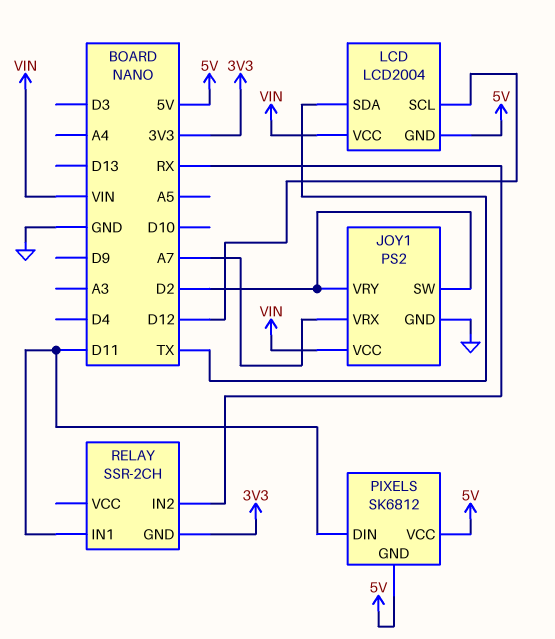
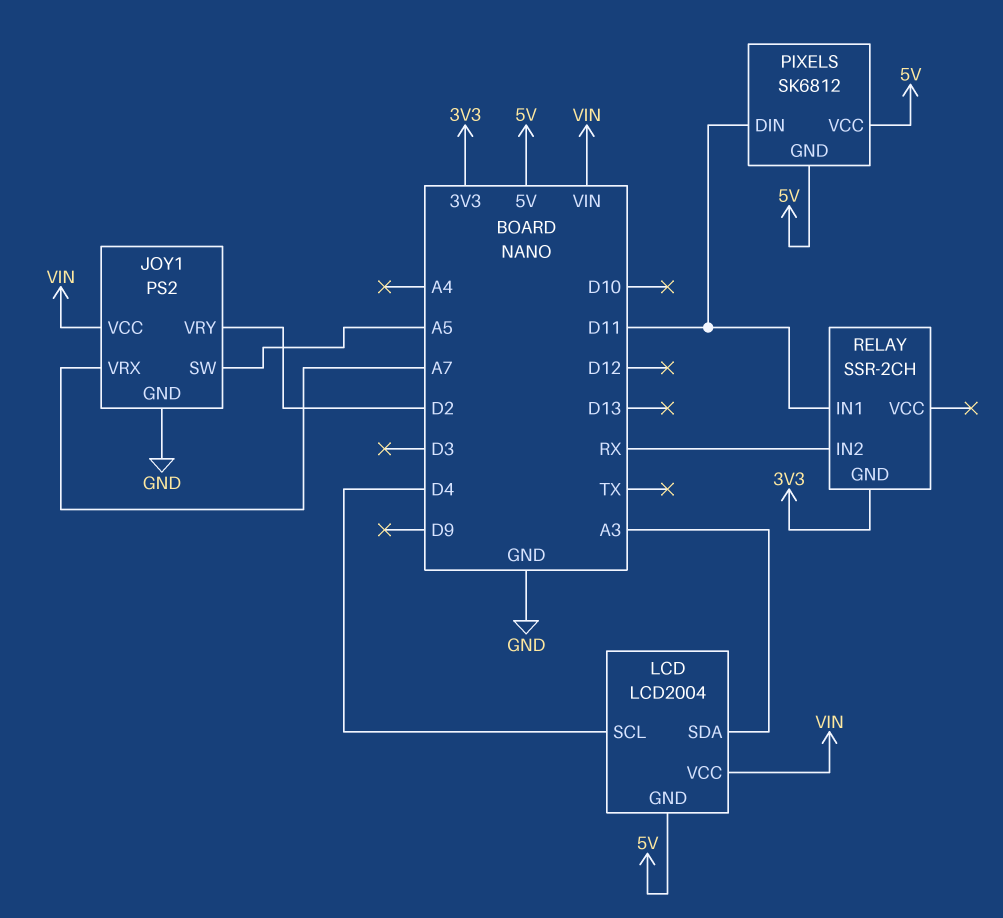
JOY1 pin SW: D2 -> A5
LCD pin SCL: D12 -> D4
LCD pin SDA: TX -> A3

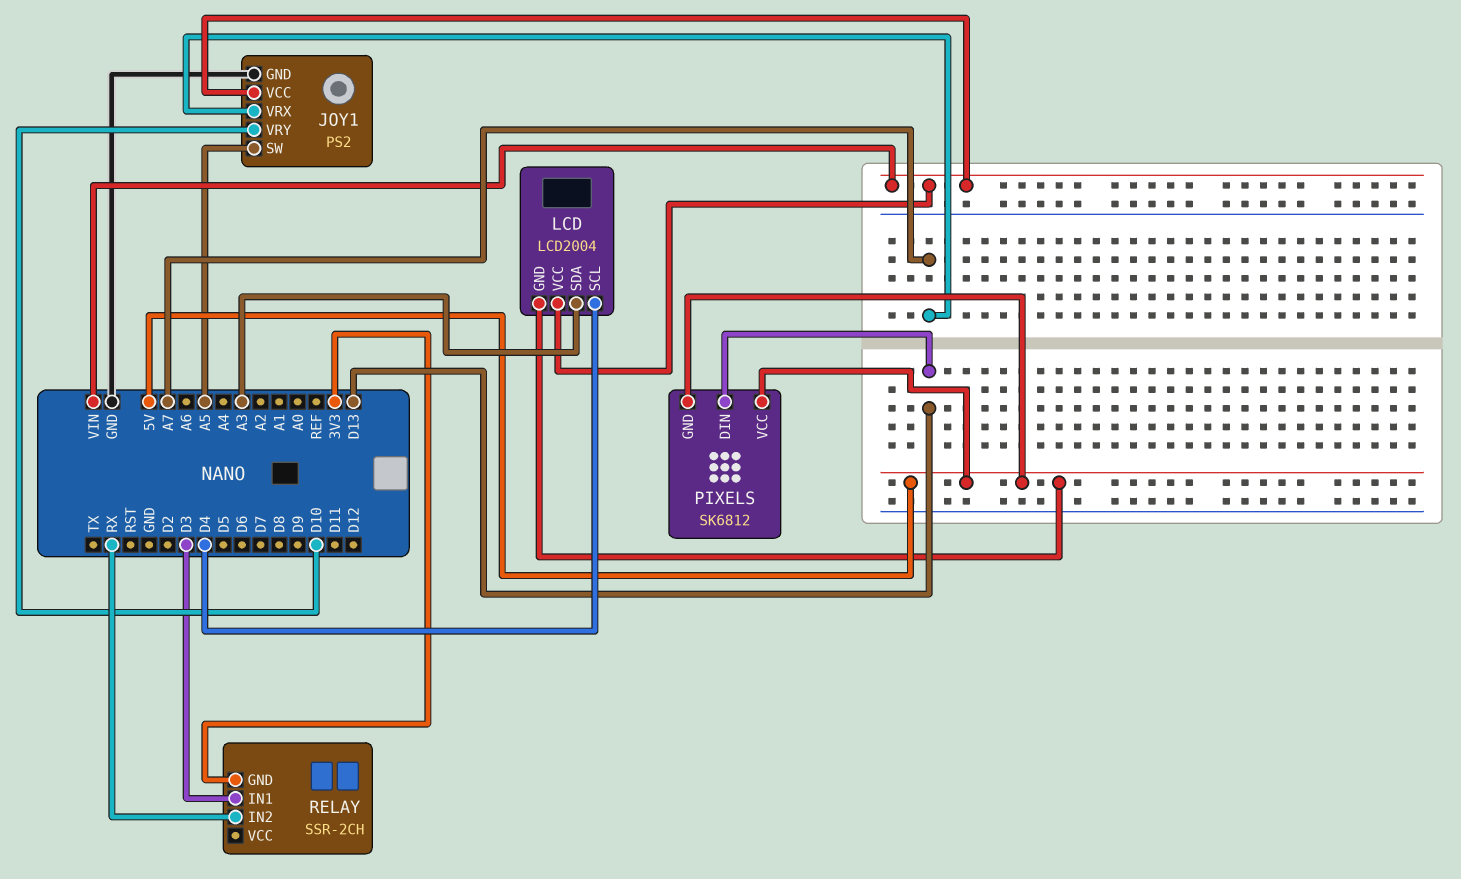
JOY1 pin VRY: D2 -> D10
PIXELS pin DIN: D11 -> D13
RELAY pin IN1: D11 -> D3

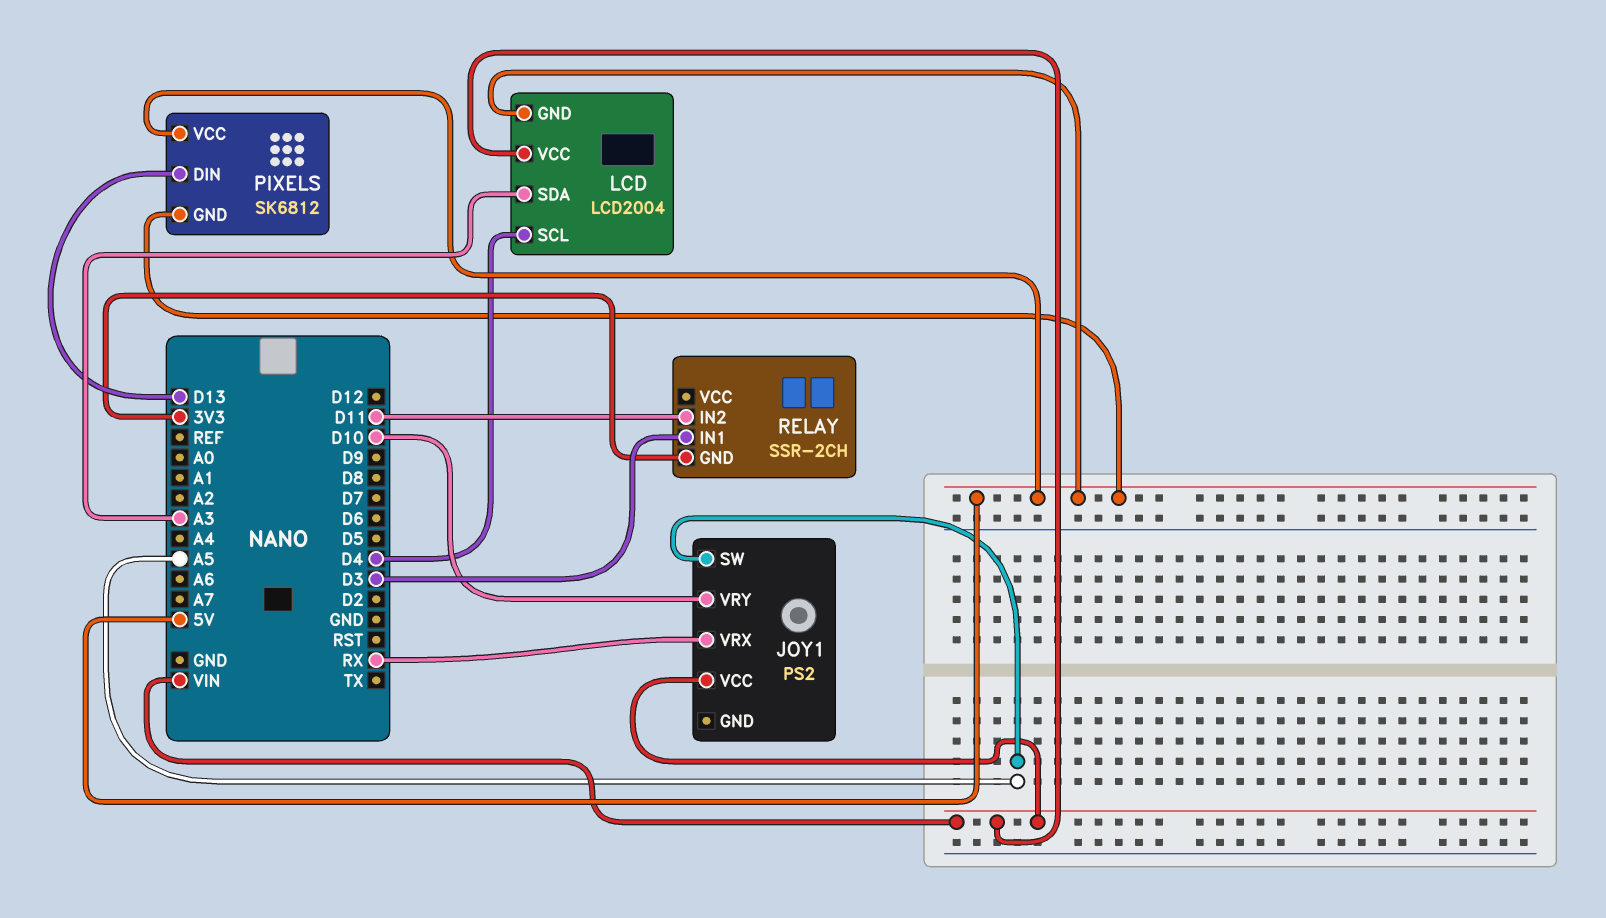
JOY1 pin GND: GND -> none
JOY1 pin VRX: A7 -> RX
RELAY pin IN2: RX -> D11

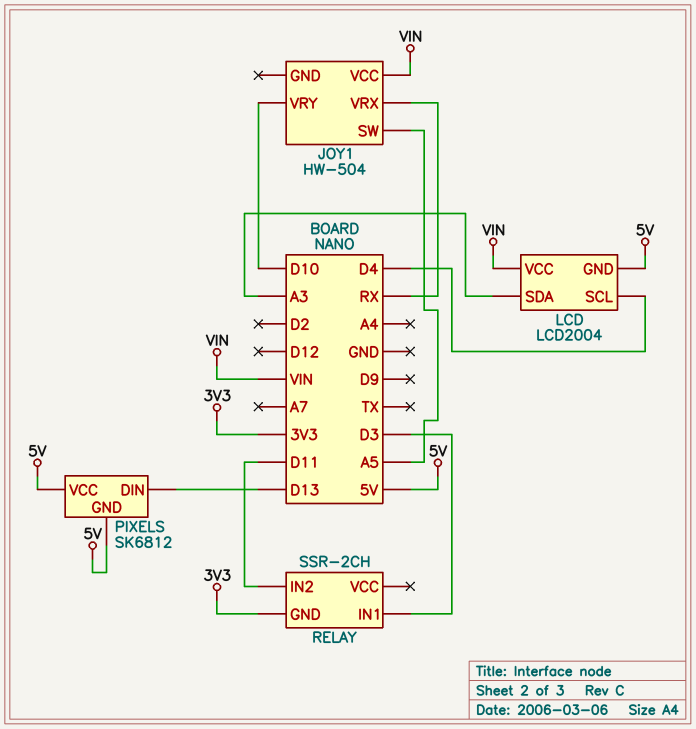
JOY1: PS2 -> HW-504

